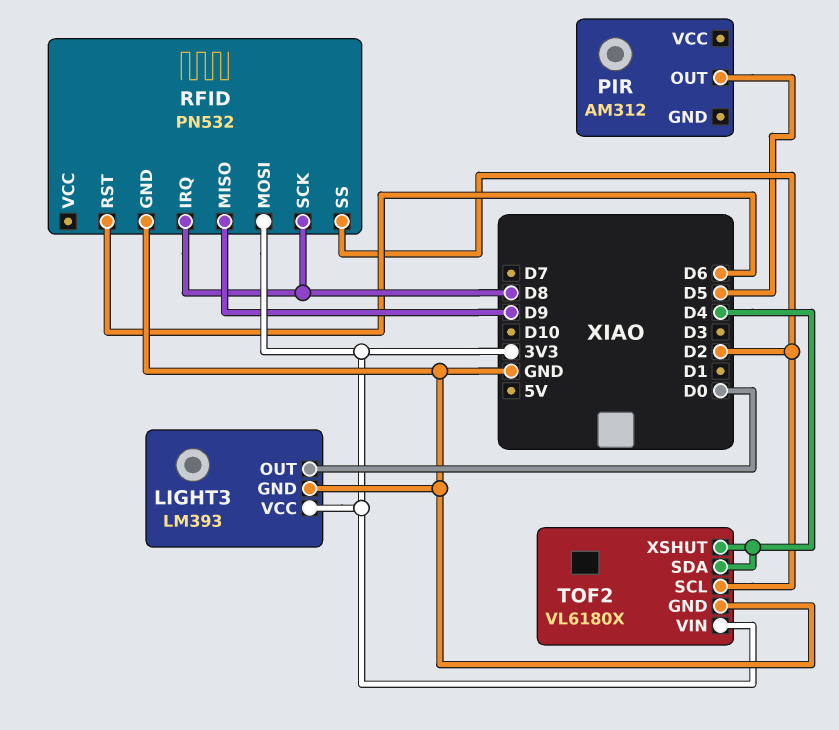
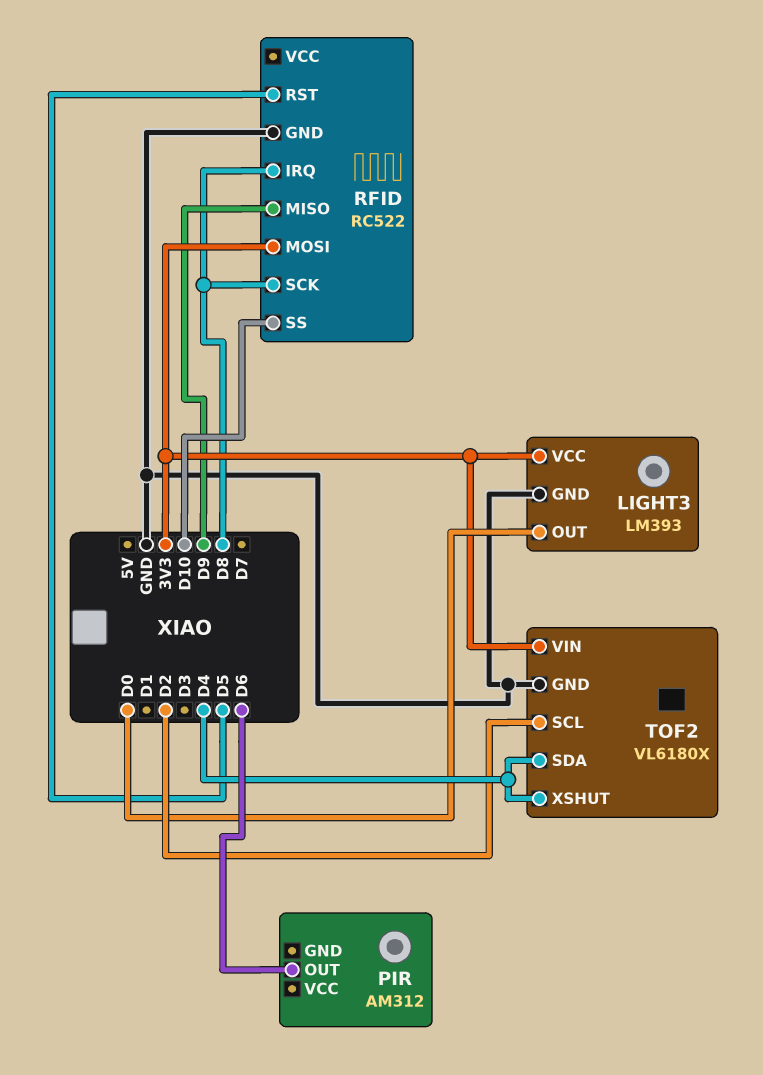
PIR pin OUT: D5 -> D6
RFID: PN532 -> RC522
RFID pin RST: D6 -> D5
RFID pin SS: D2 -> D10

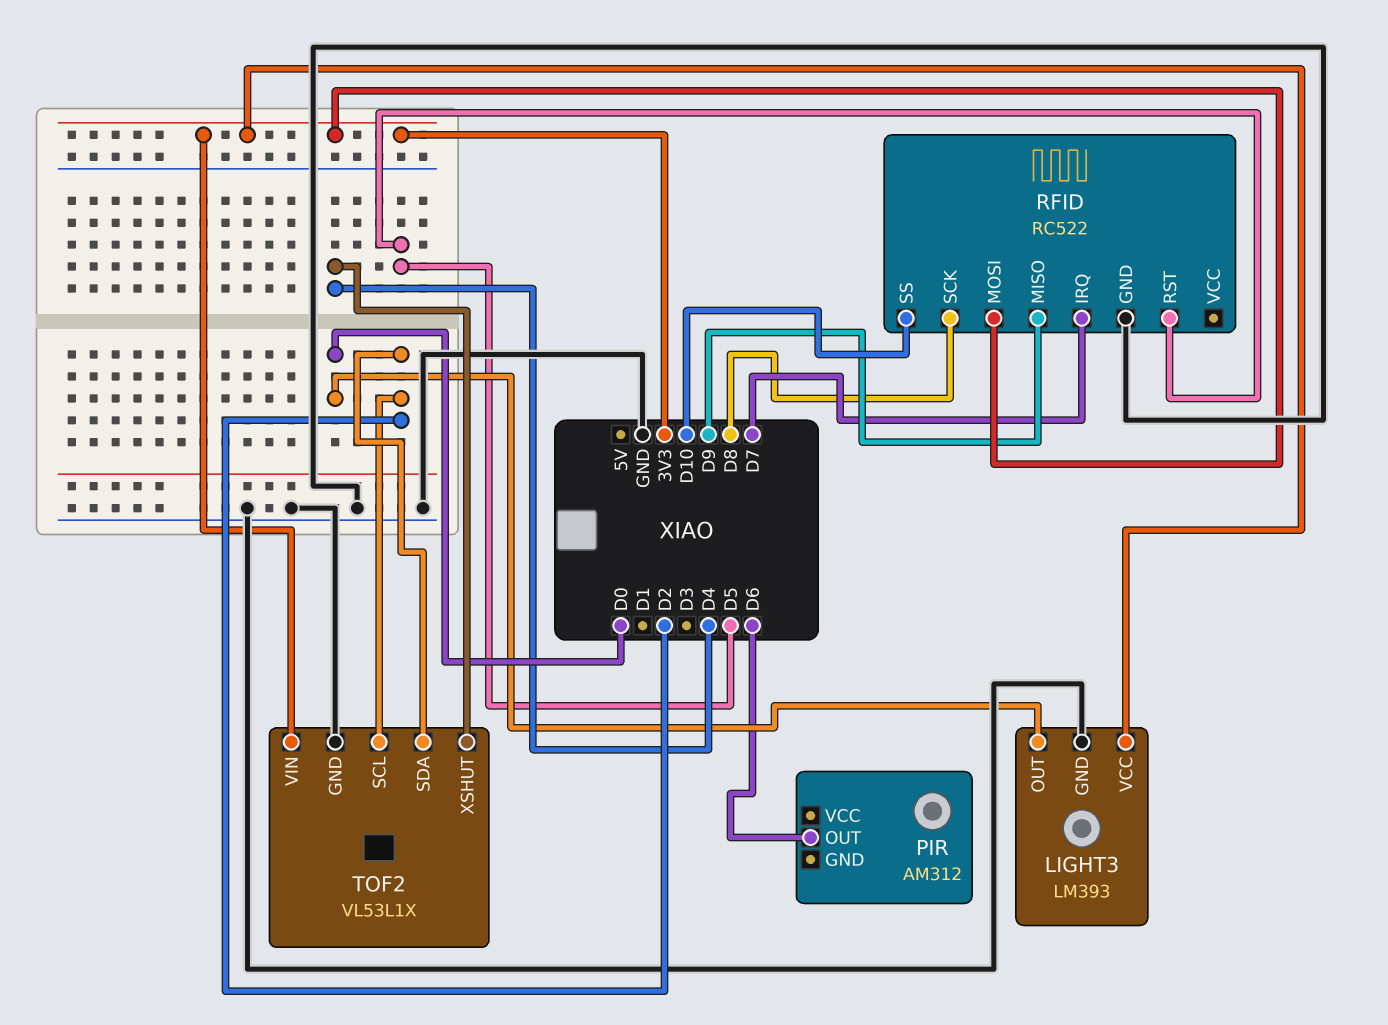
RFID pin IRQ: D8 -> D7
TOF2: VL6180X -> VL53L1X
TOF2 pin SDA: D4 -> D2

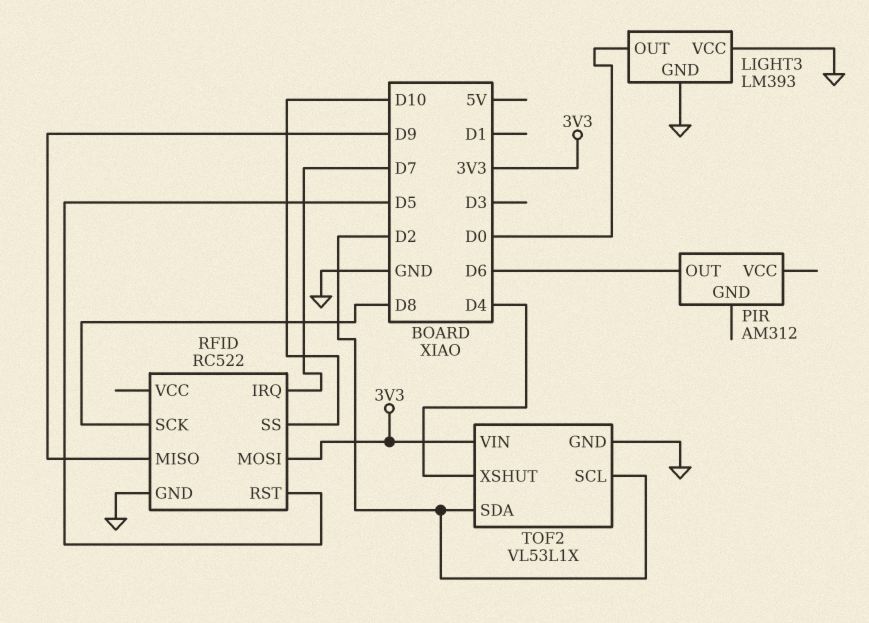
LIGHT3 pin VCC: 3V3 -> GND

